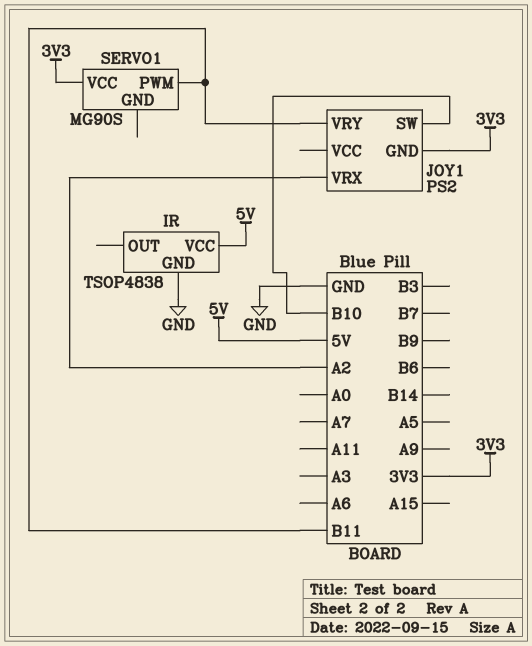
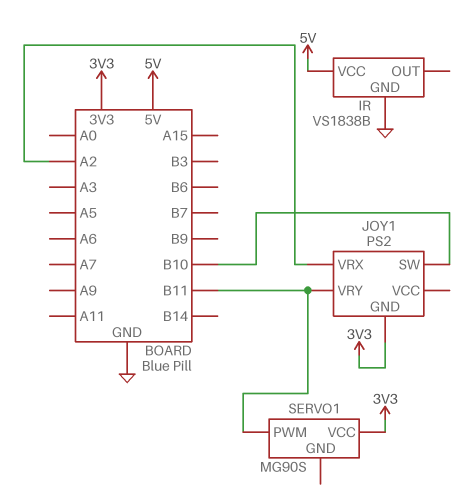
IR: TSOP4838 -> VS1838B

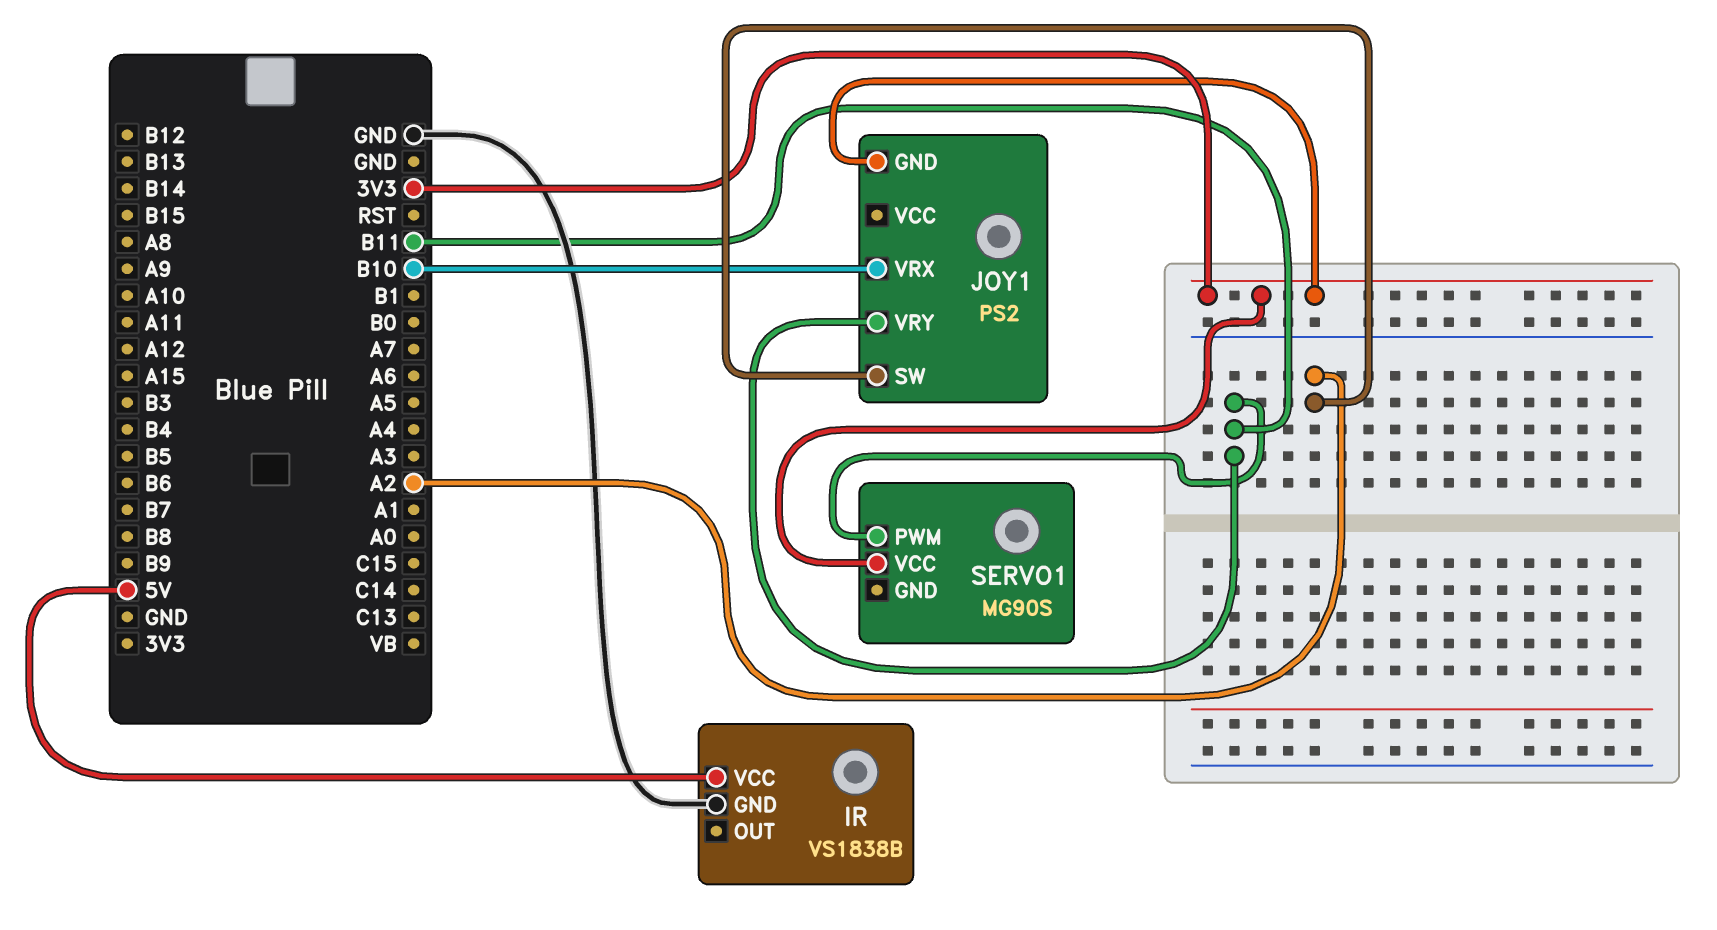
JOY1 pin SW: B10 -> A2
JOY1 pin VRX: A2 -> B10

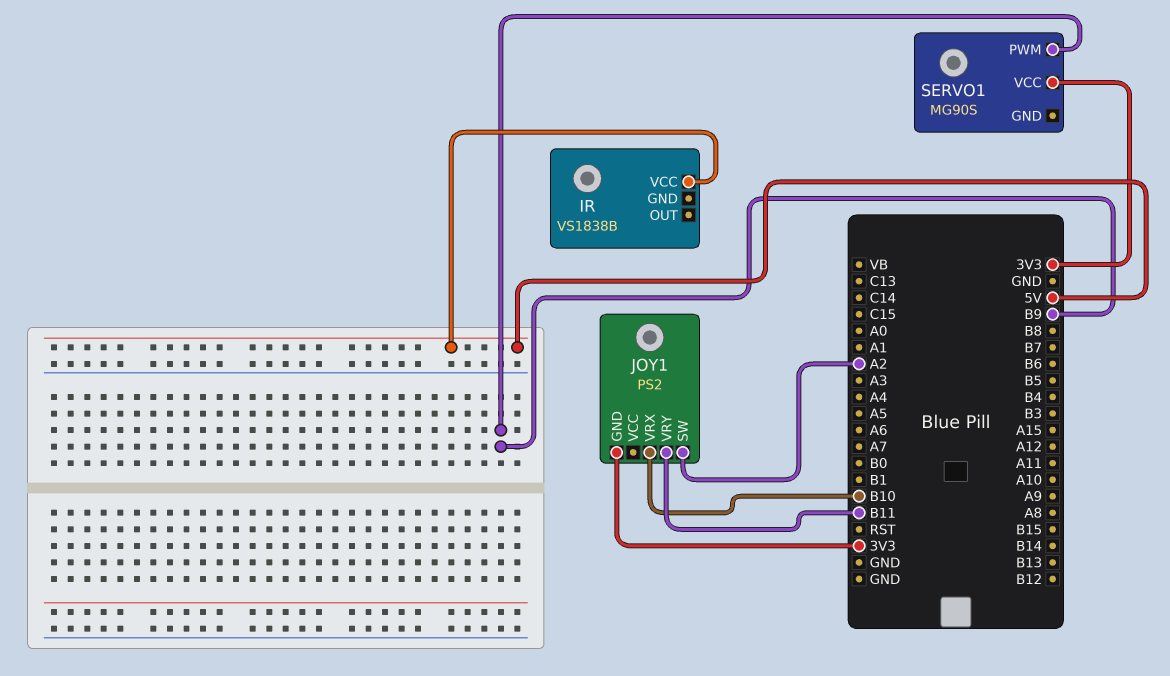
IR pin GND: GND -> none
SERVO1 pin PWM: B11 -> B9

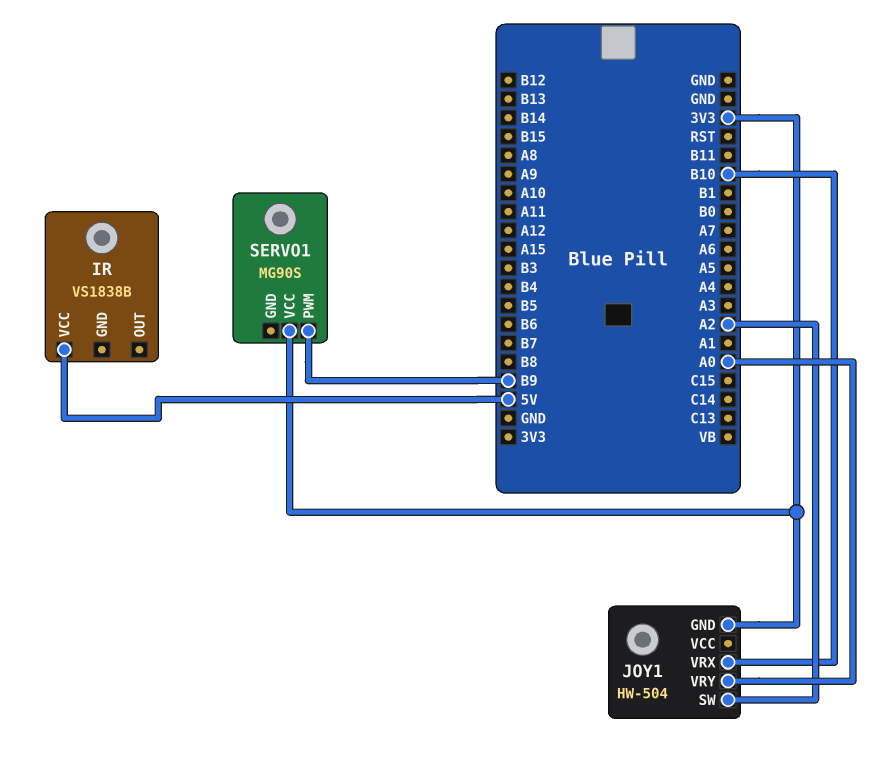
JOY1: PS2 -> HW-504
JOY1 pin VRY: B11 -> A0

